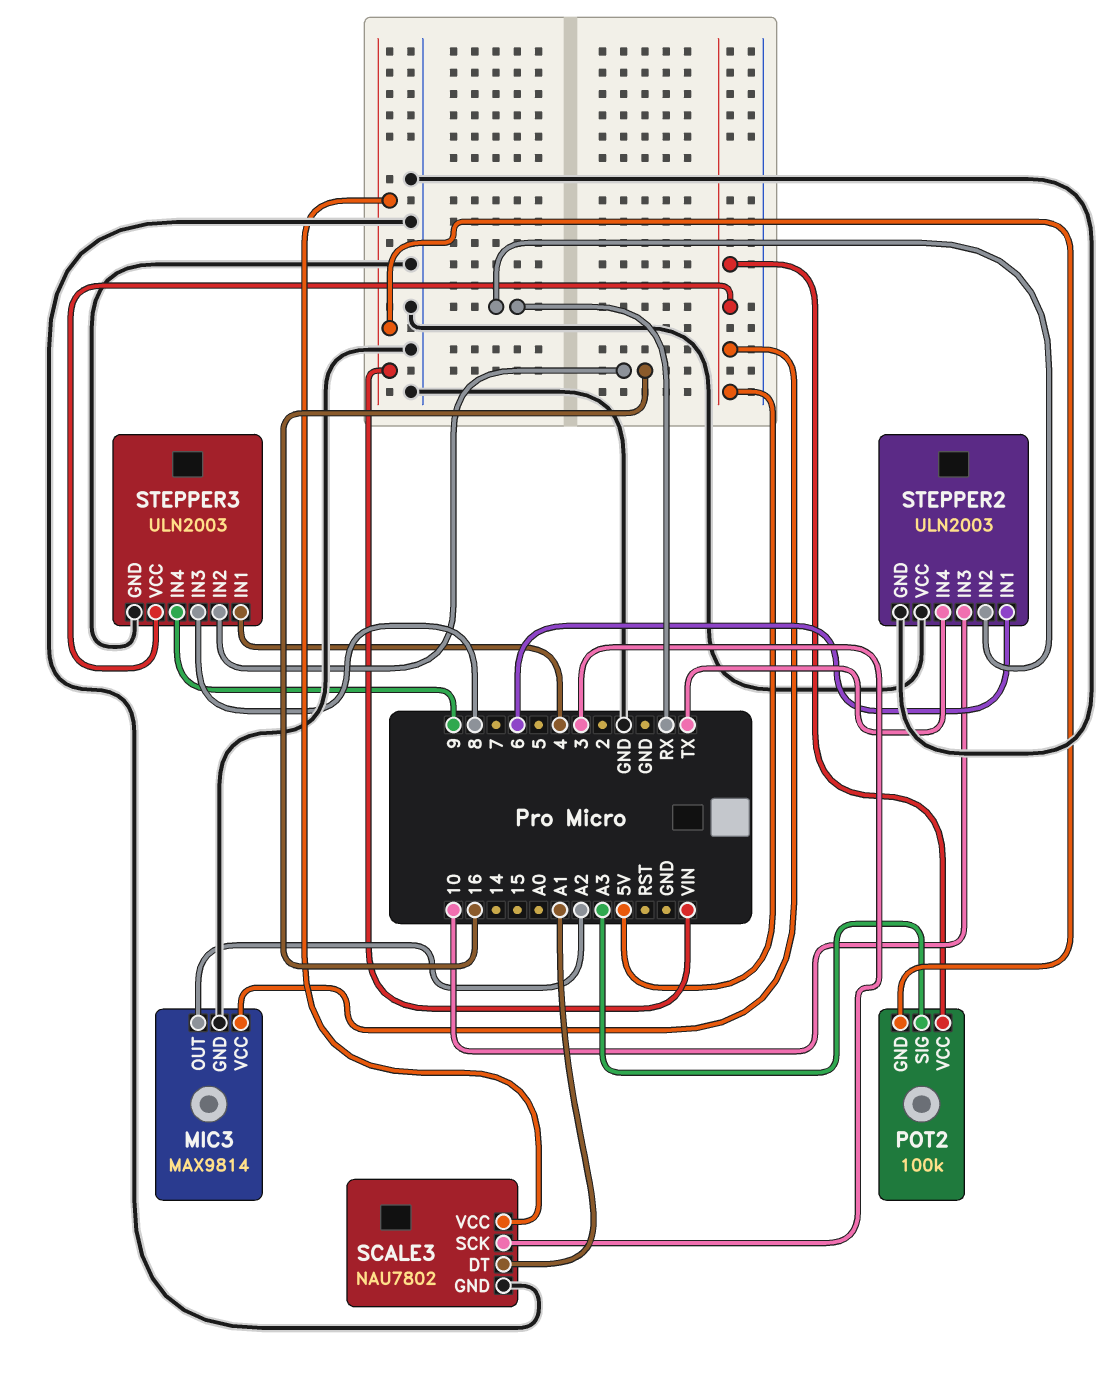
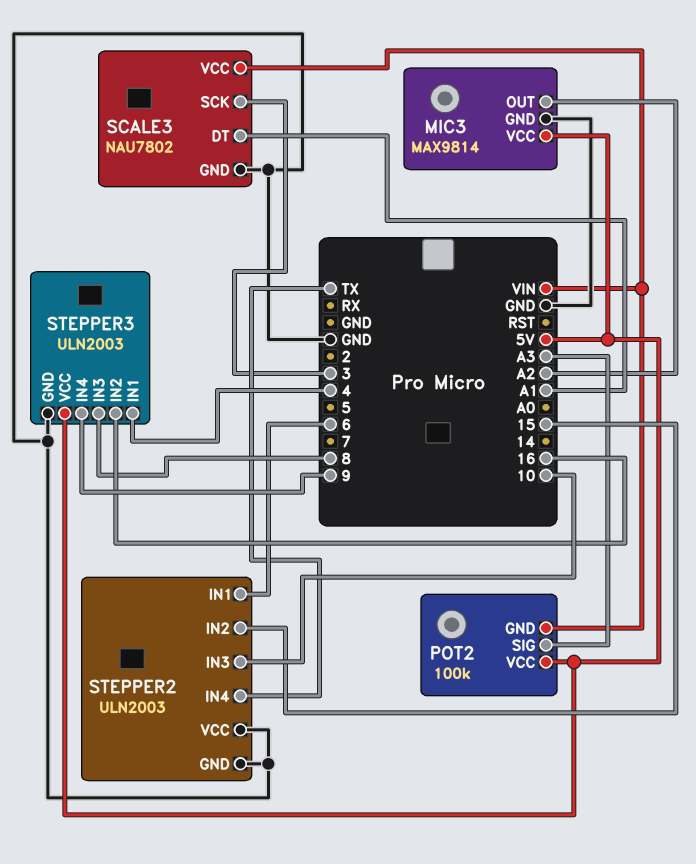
STEPPER2 pin IN2: RX -> 15

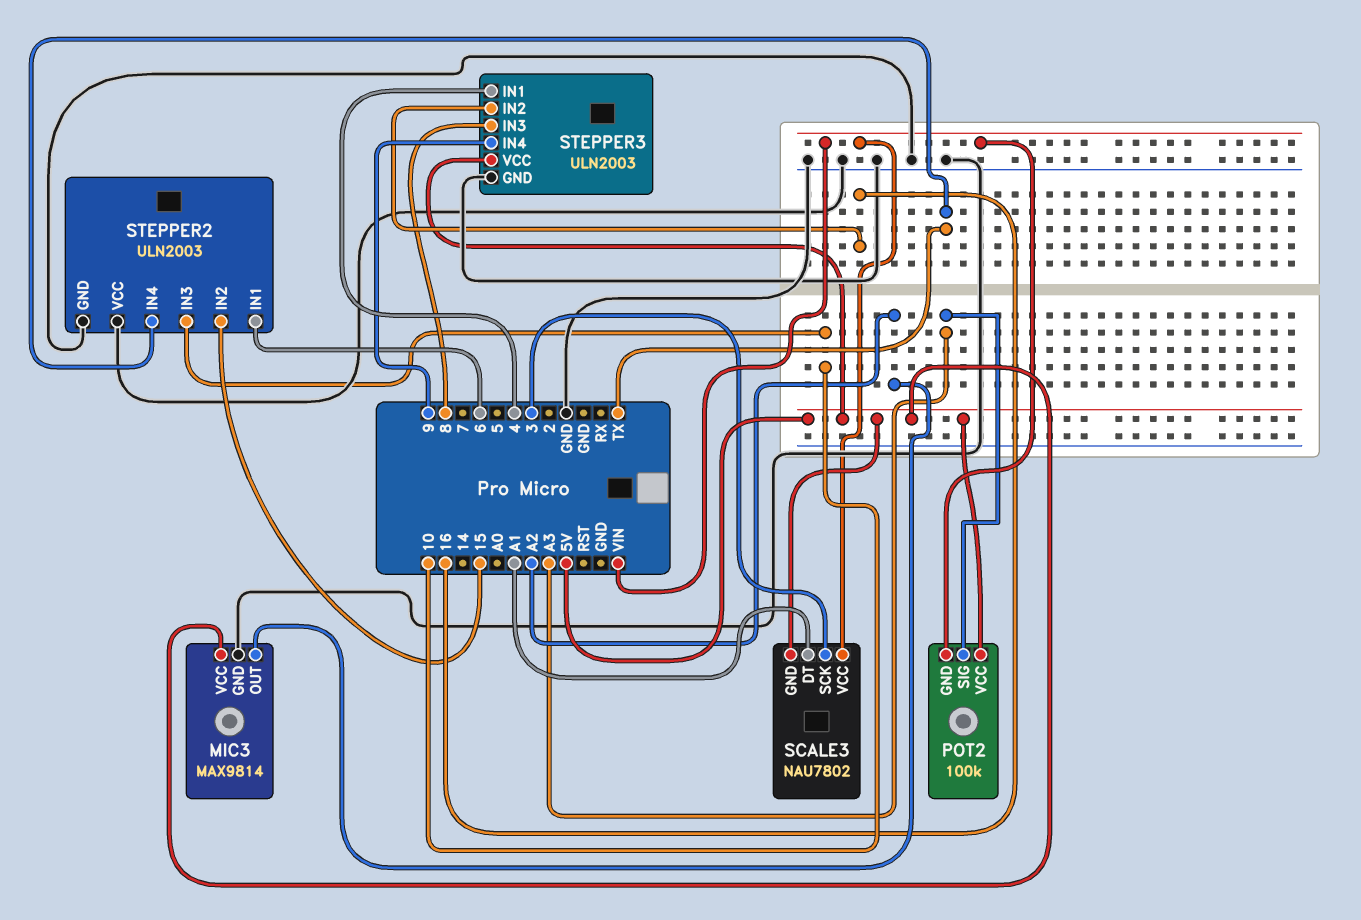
SCALE3 pin GND: GND -> 5V

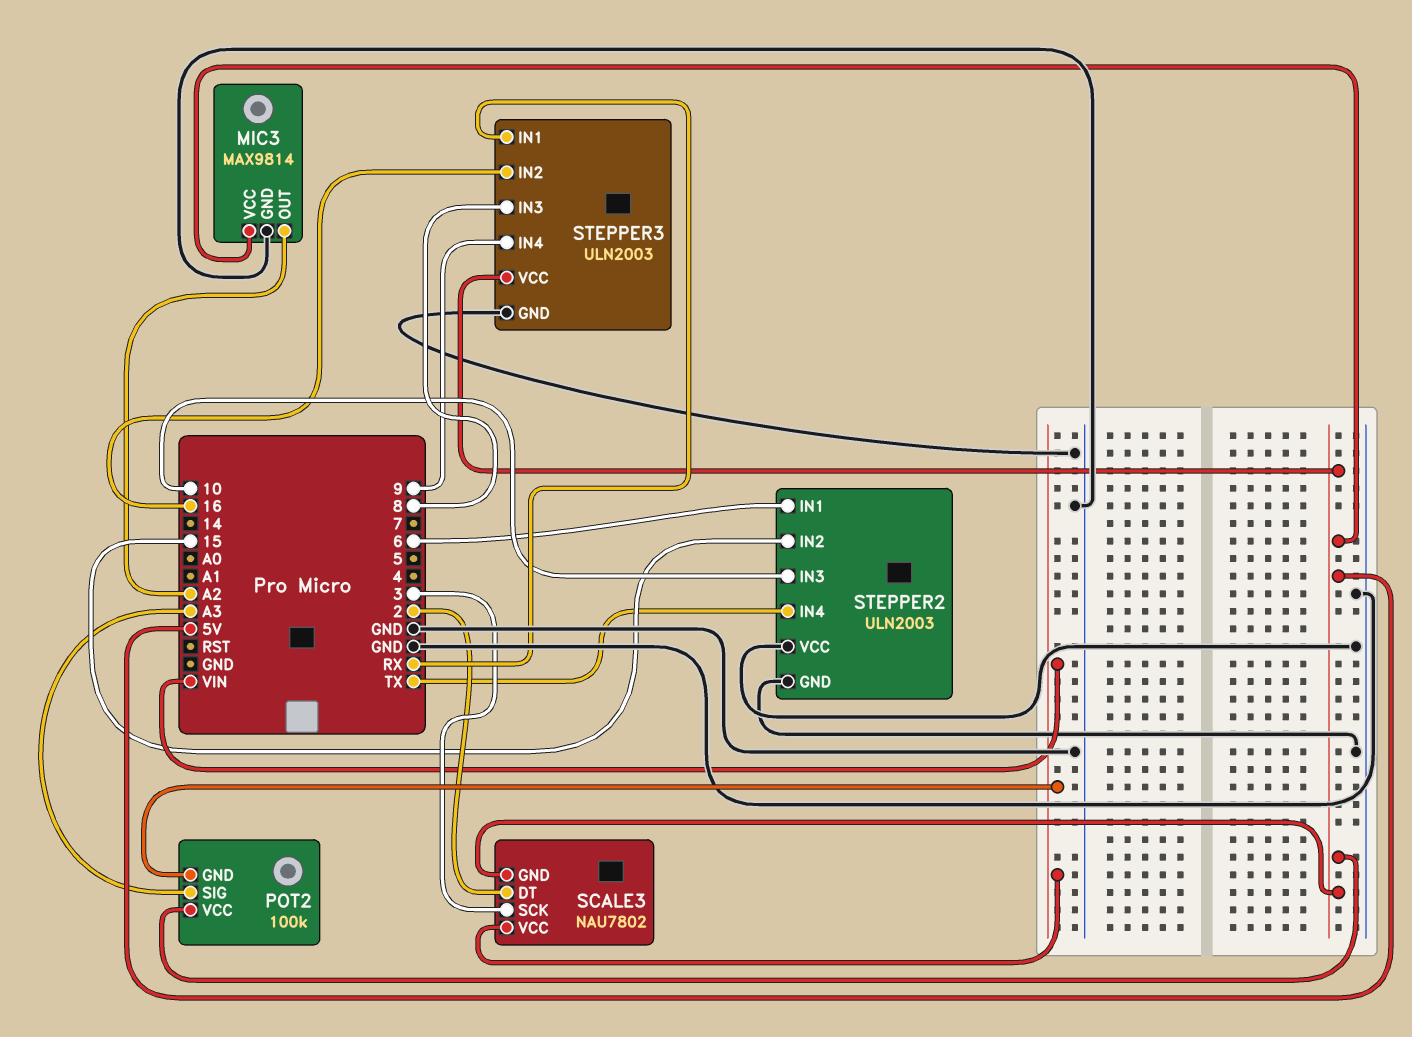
SCALE3 pin DT: A1 -> 2
STEPPER3 pin IN1: 4 -> RX

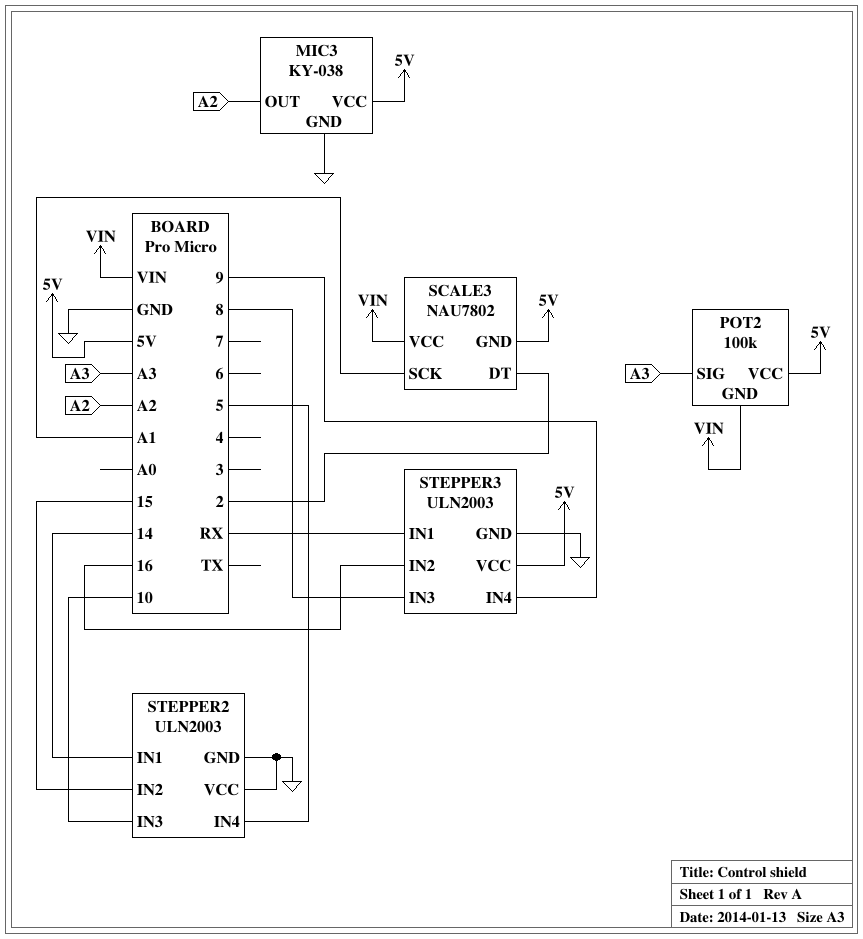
MIC3: MAX9814 -> KY-038
SCALE3 pin SCK: 3 -> A1
STEPPER2 pin IN1: 6 -> 14
STEPPER2 pin IN4: TX -> 5

